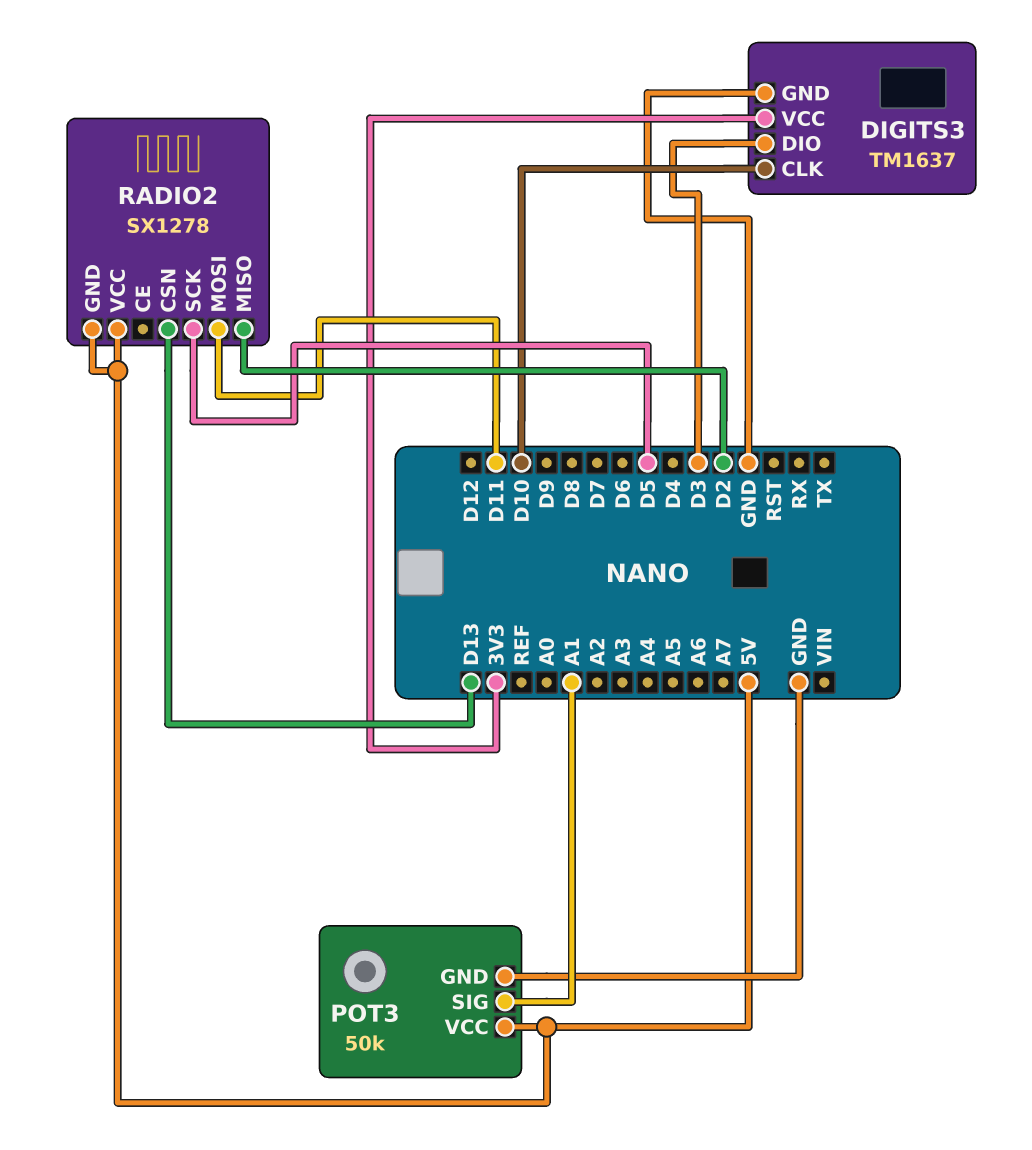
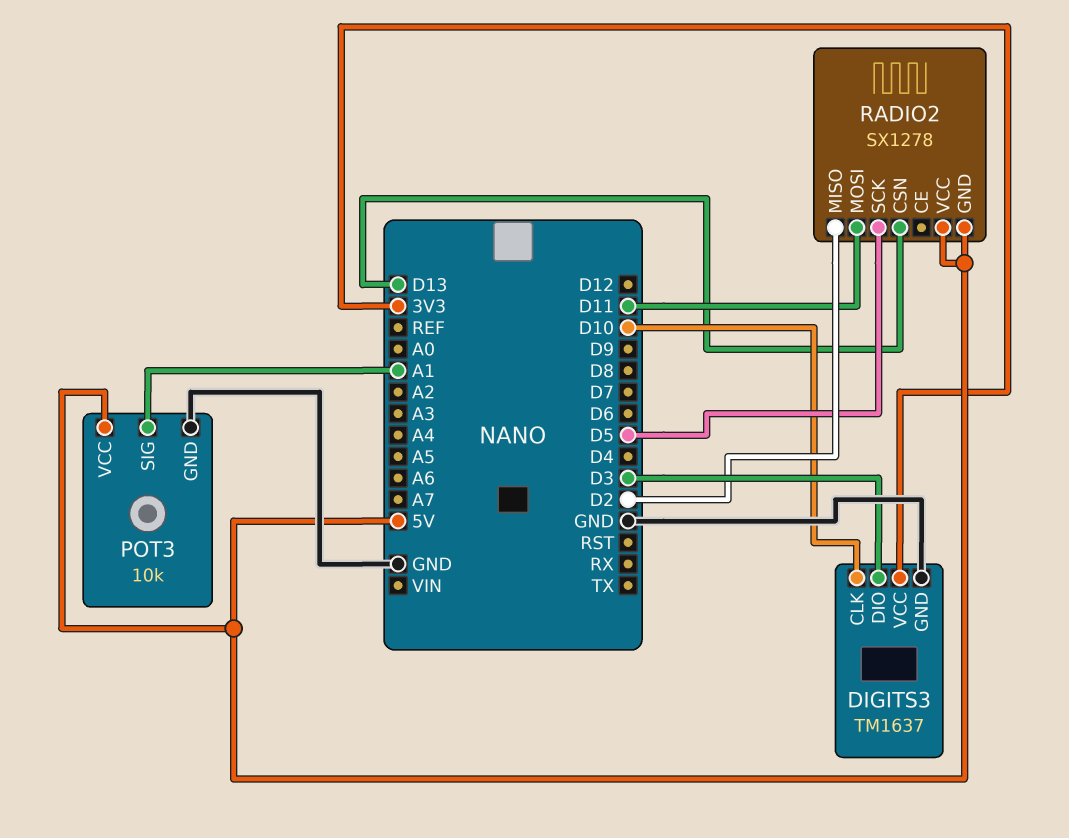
POT3: 50k -> 10k

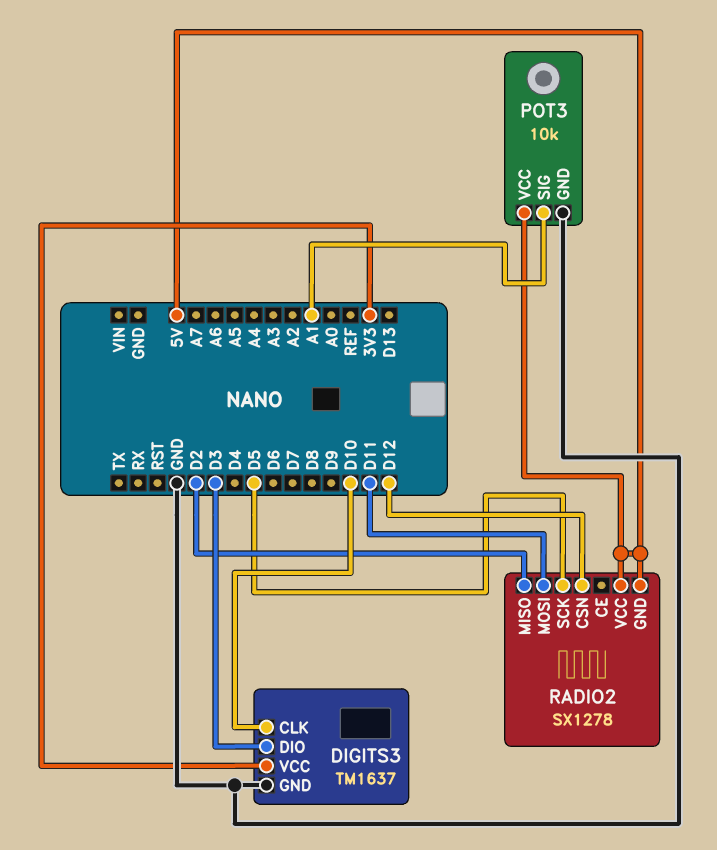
RADIO2 pin CSN: D13 -> D12

